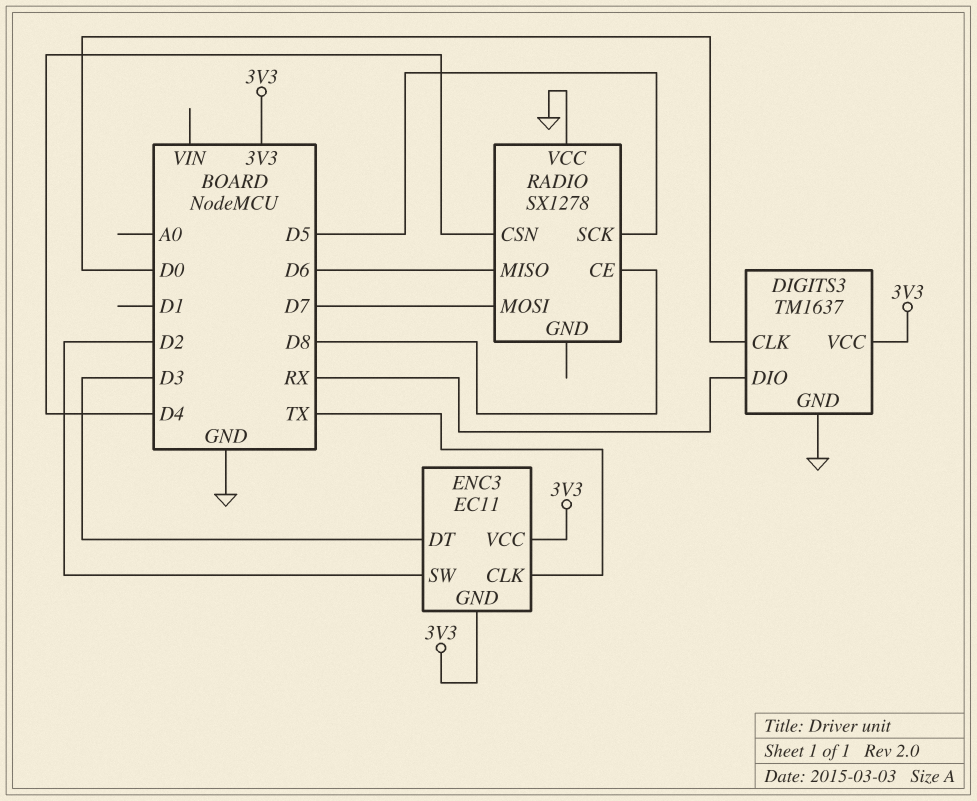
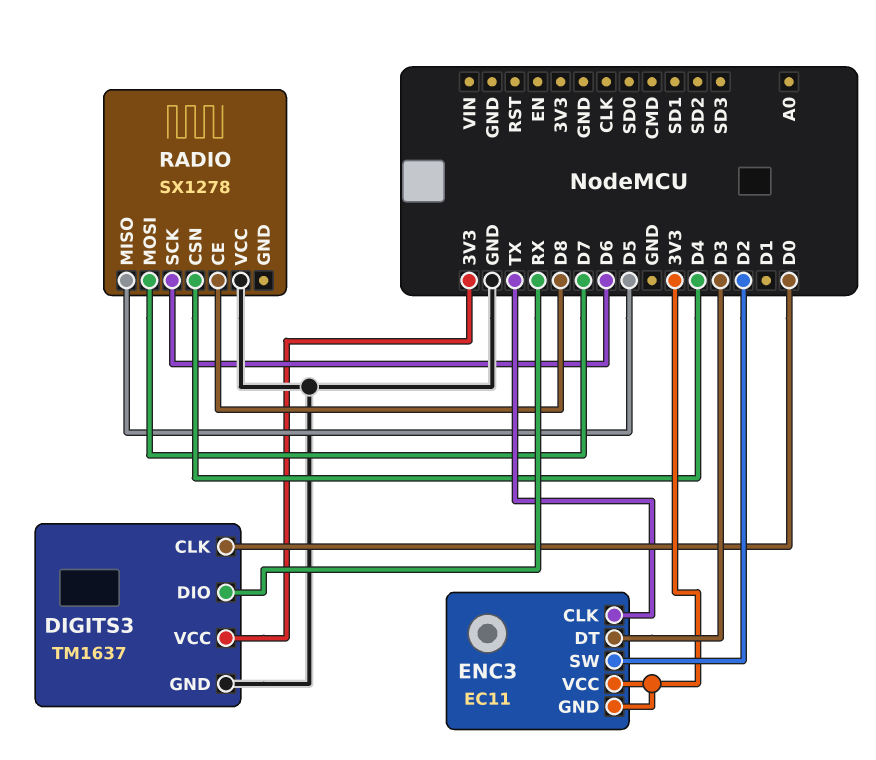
RADIO pin MISO: D6 -> D5
RADIO pin SCK: D5 -> D6

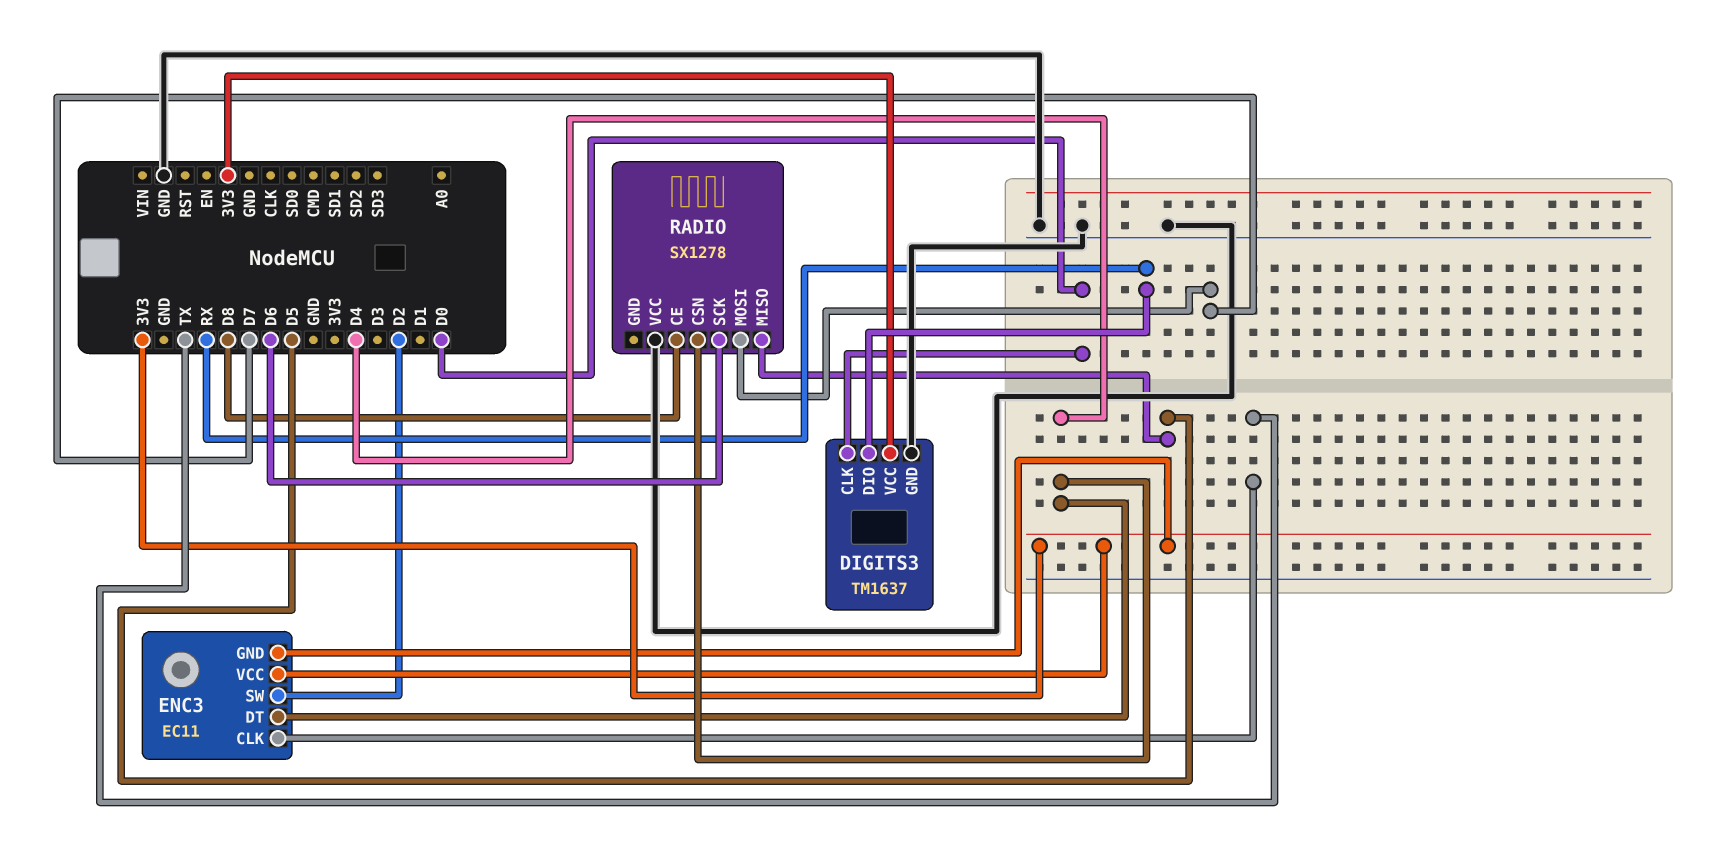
ENC3 pin DT: D3 -> D4

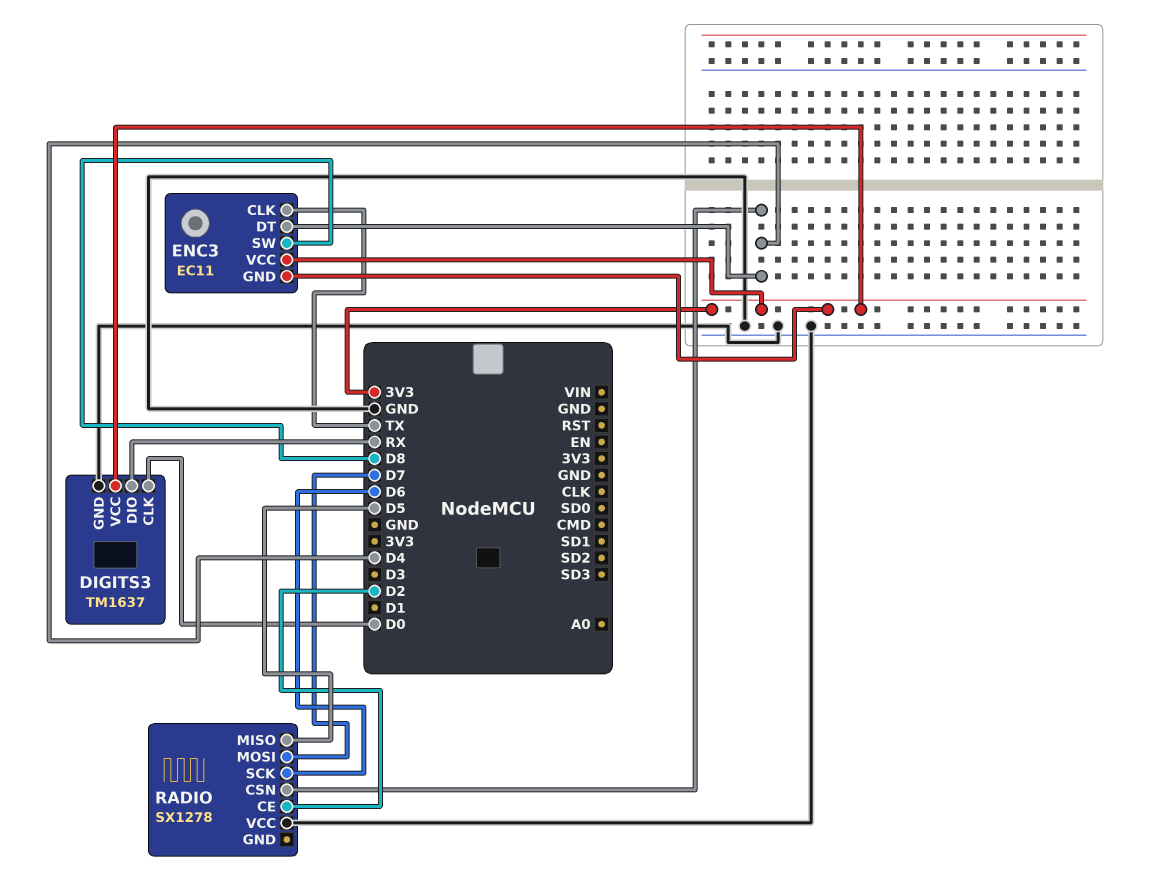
ENC3 pin SW: D2 -> D8
RADIO pin CE: D8 -> D2

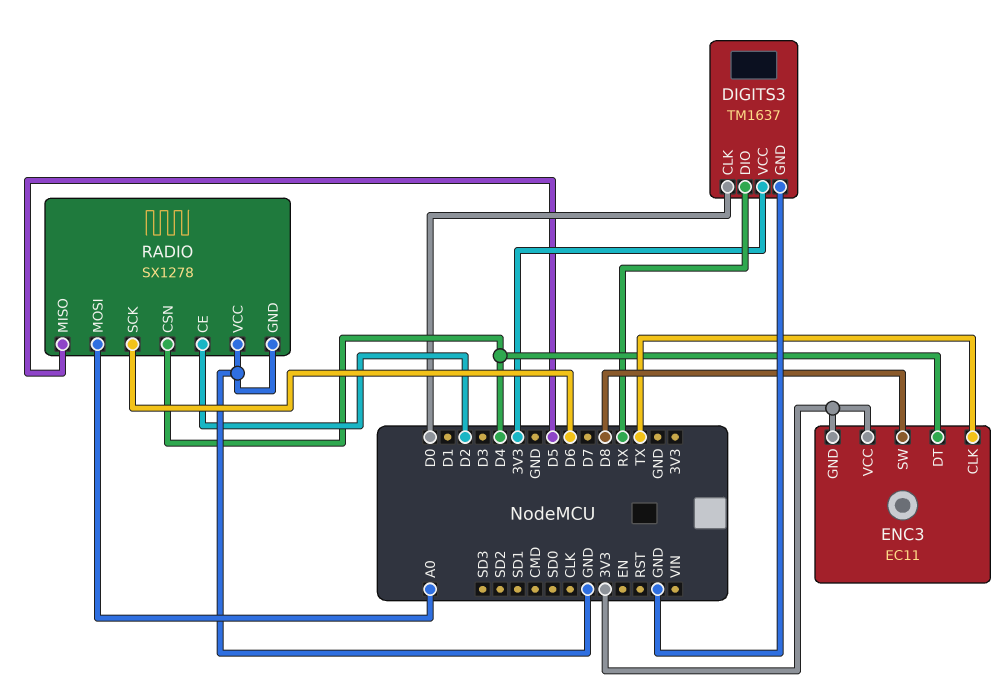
RADIO pin GND: none -> GND
RADIO pin MOSI: D7 -> A0

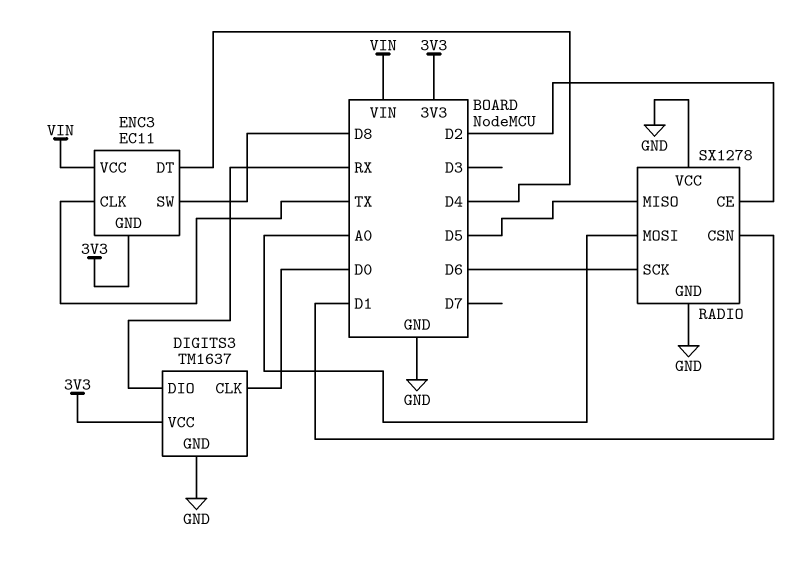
ENC3 pin VCC: 3V3 -> VIN
RADIO pin CSN: D4 -> D1

